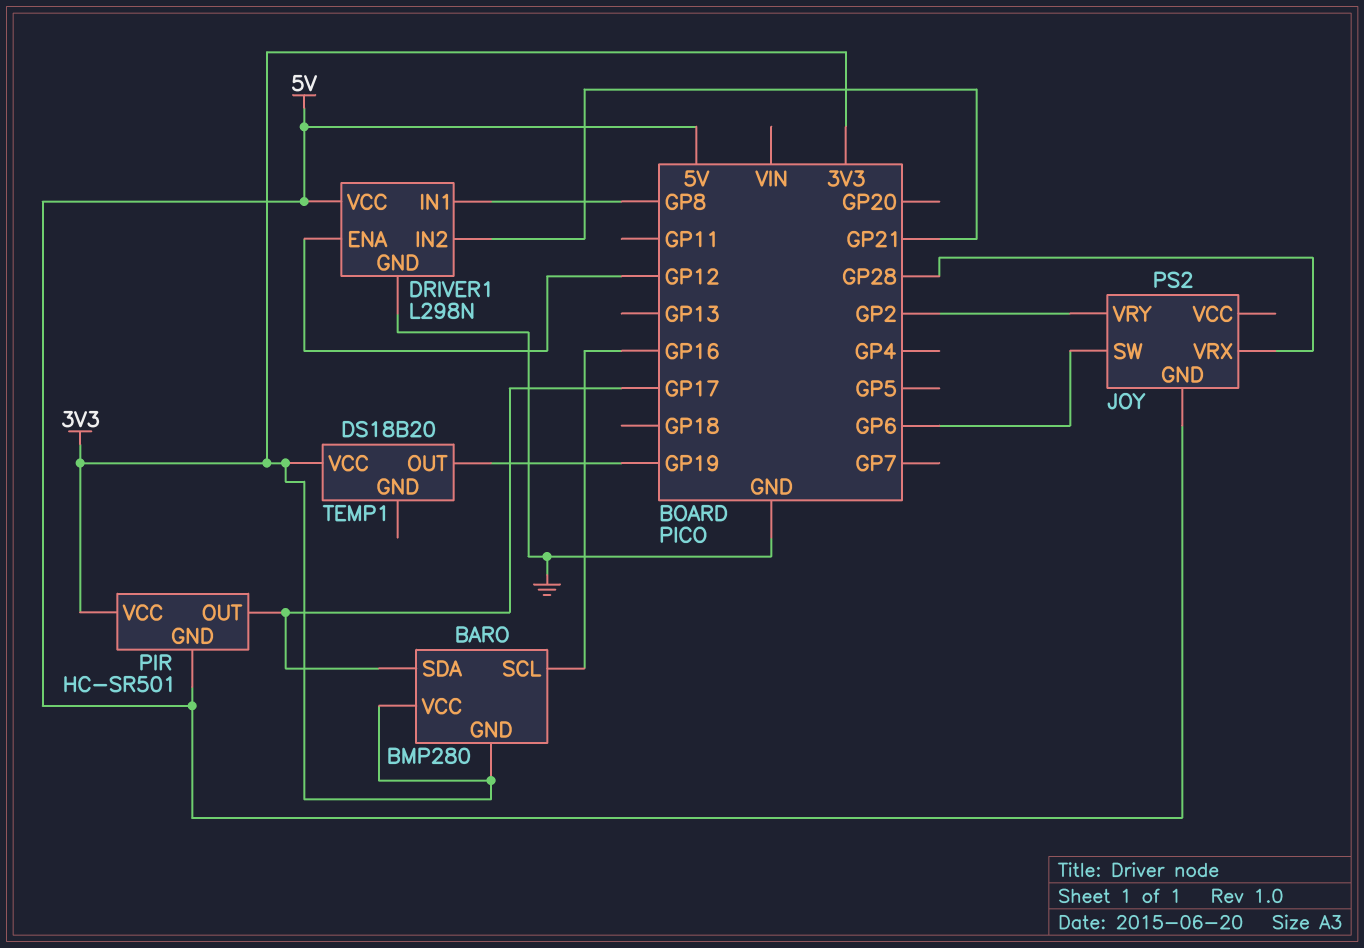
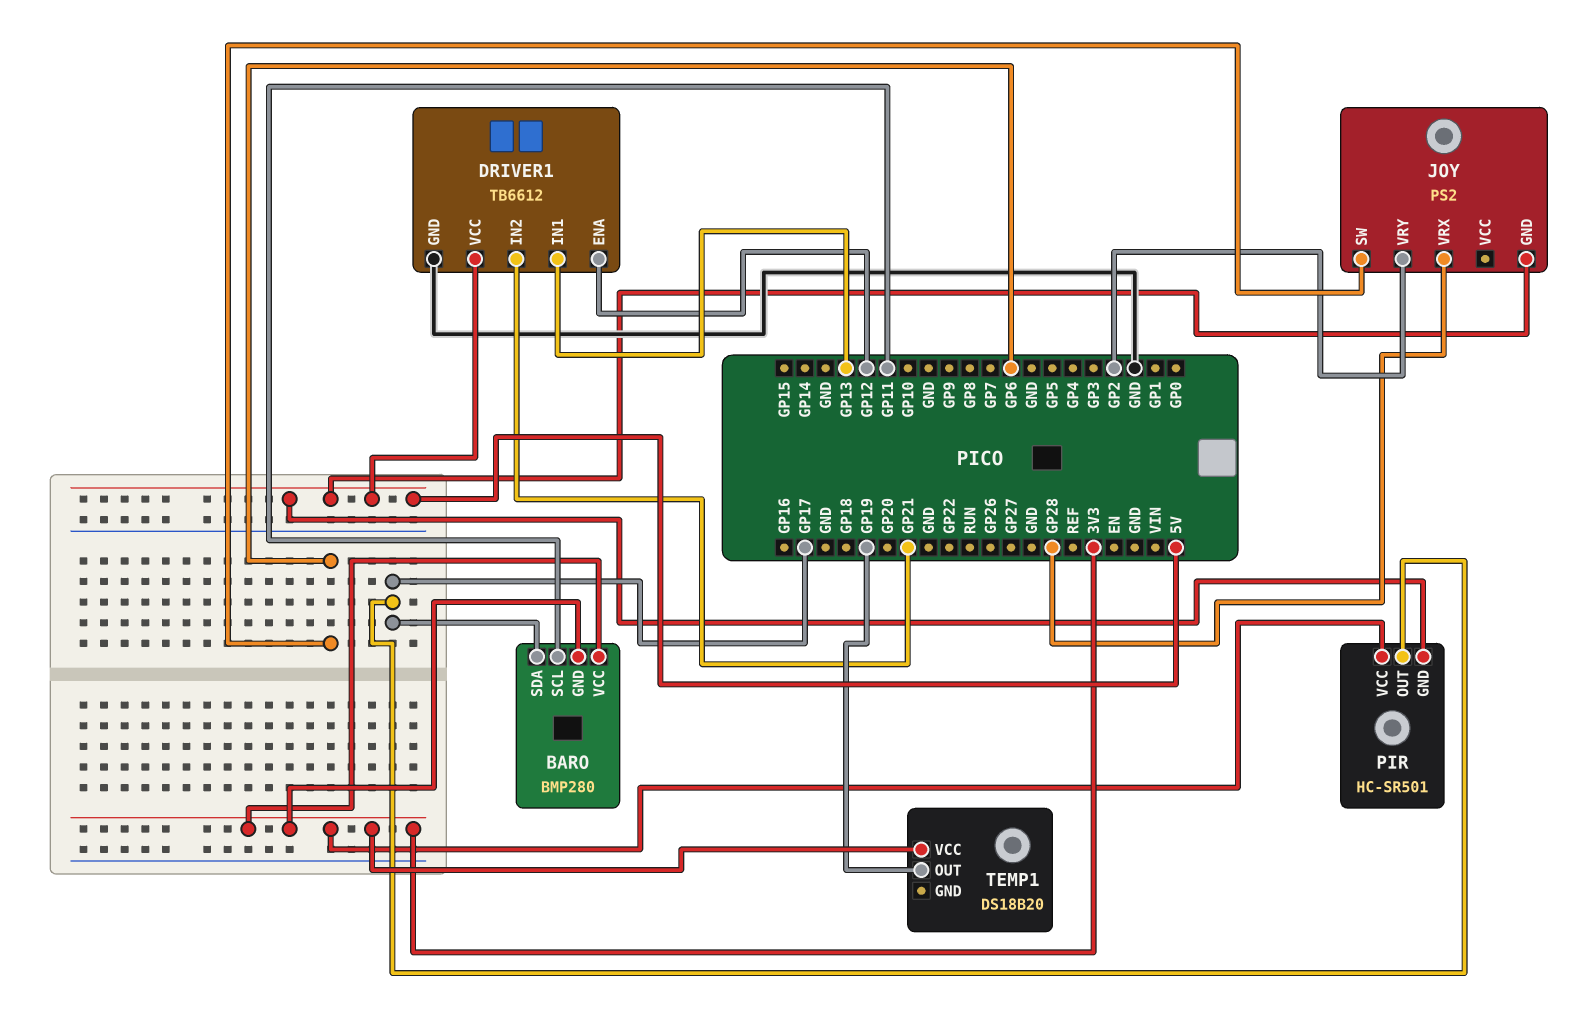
BARO pin SCL: GP16 -> GP11
DRIVER1: L298N -> TB6612
DRIVER1 pin IN1: GP8 -> GP13

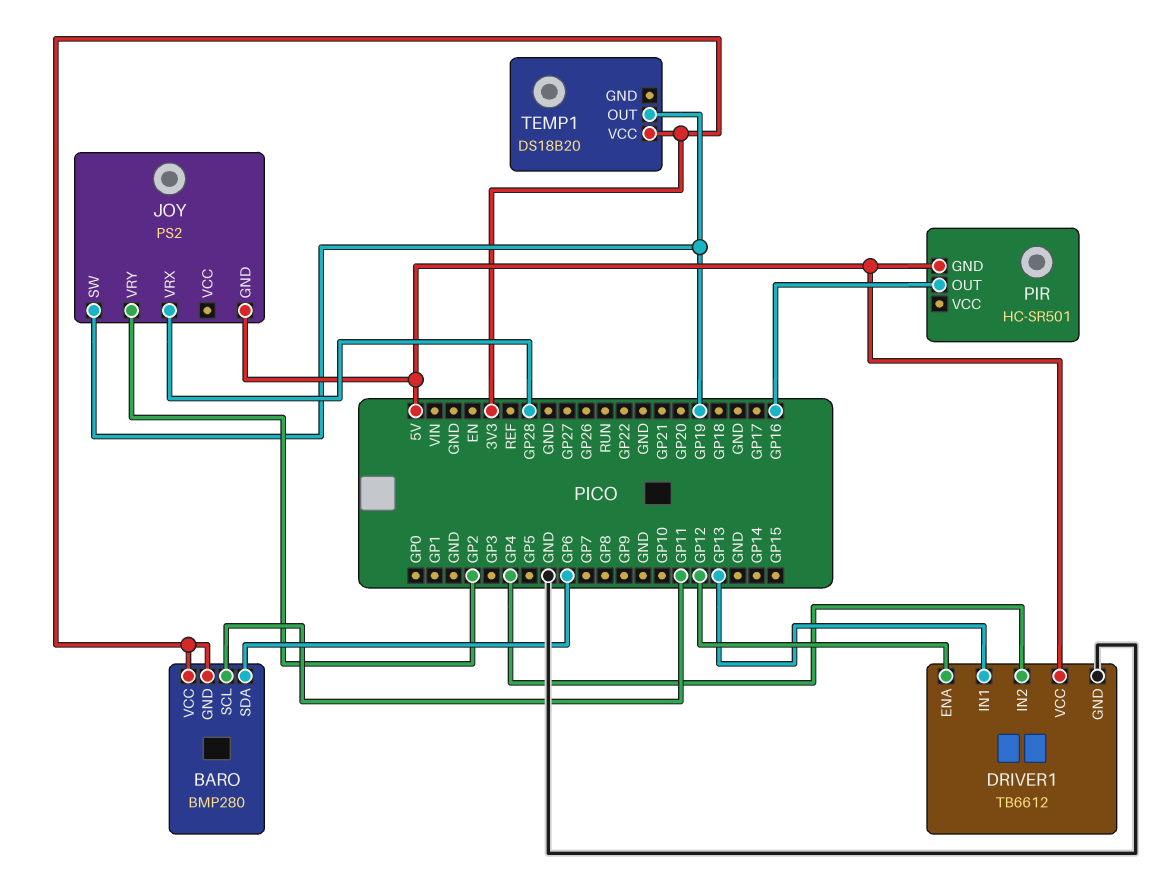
BARO pin SDA: GP17 -> GP6
DRIVER1 pin IN2: GP21 -> GP4
JOY pin SW: GP6 -> GP19
PIR pin OUT: GP17 -> GP16
PIR pin VCC: 3V3 -> none

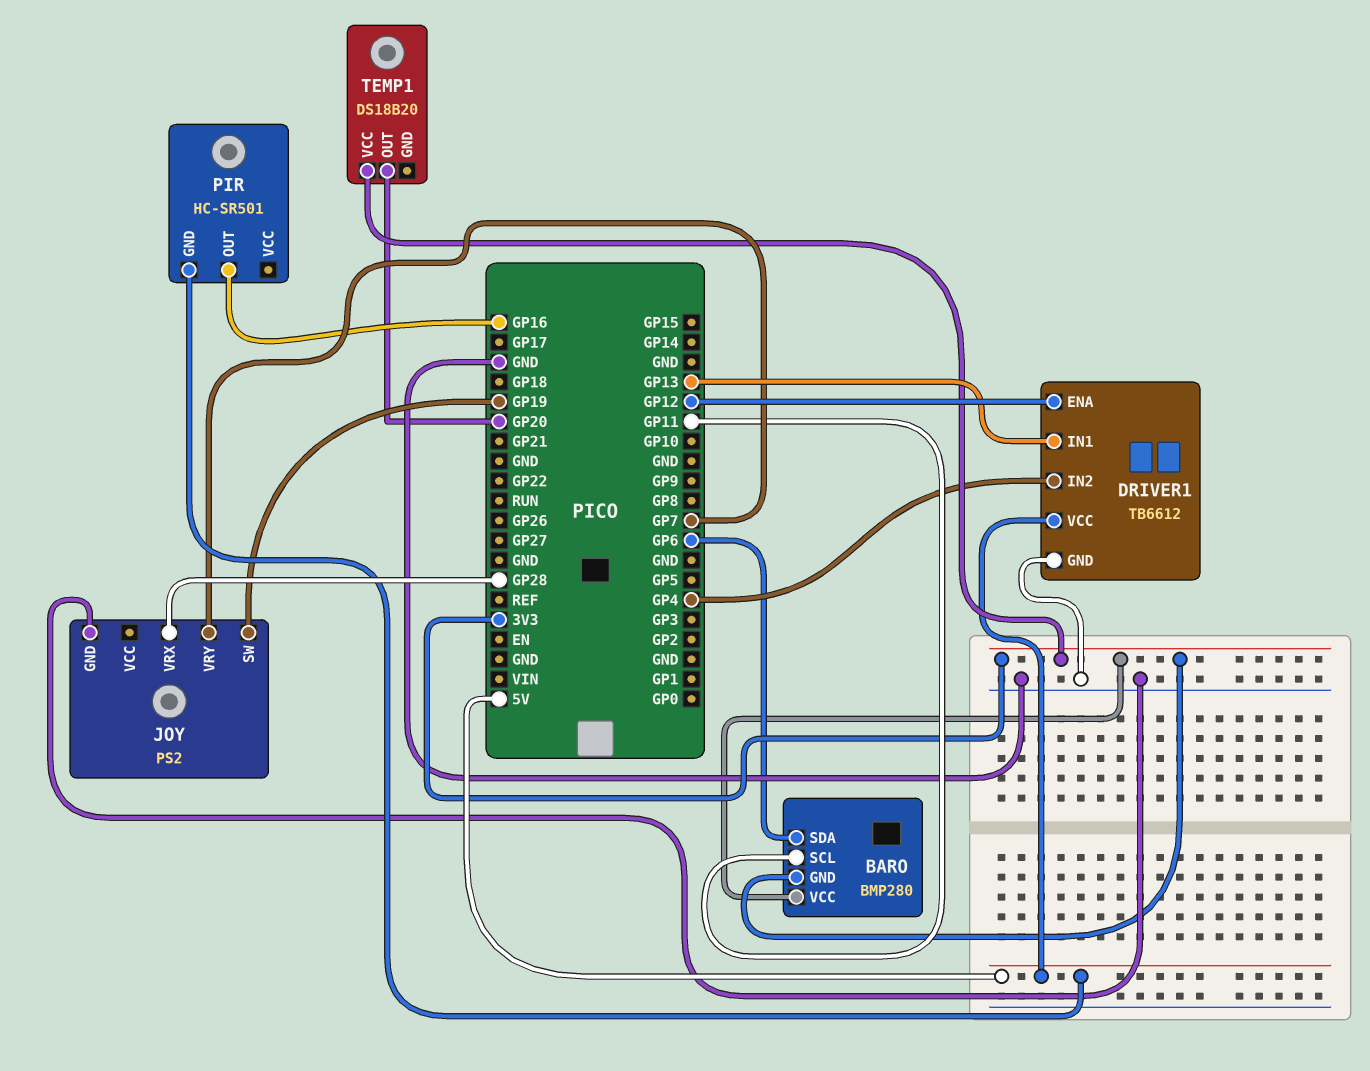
JOY pin GND: 5V -> GND
JOY pin VRY: GP2 -> GP7
TEMP1 pin OUT: GP19 -> GP20

